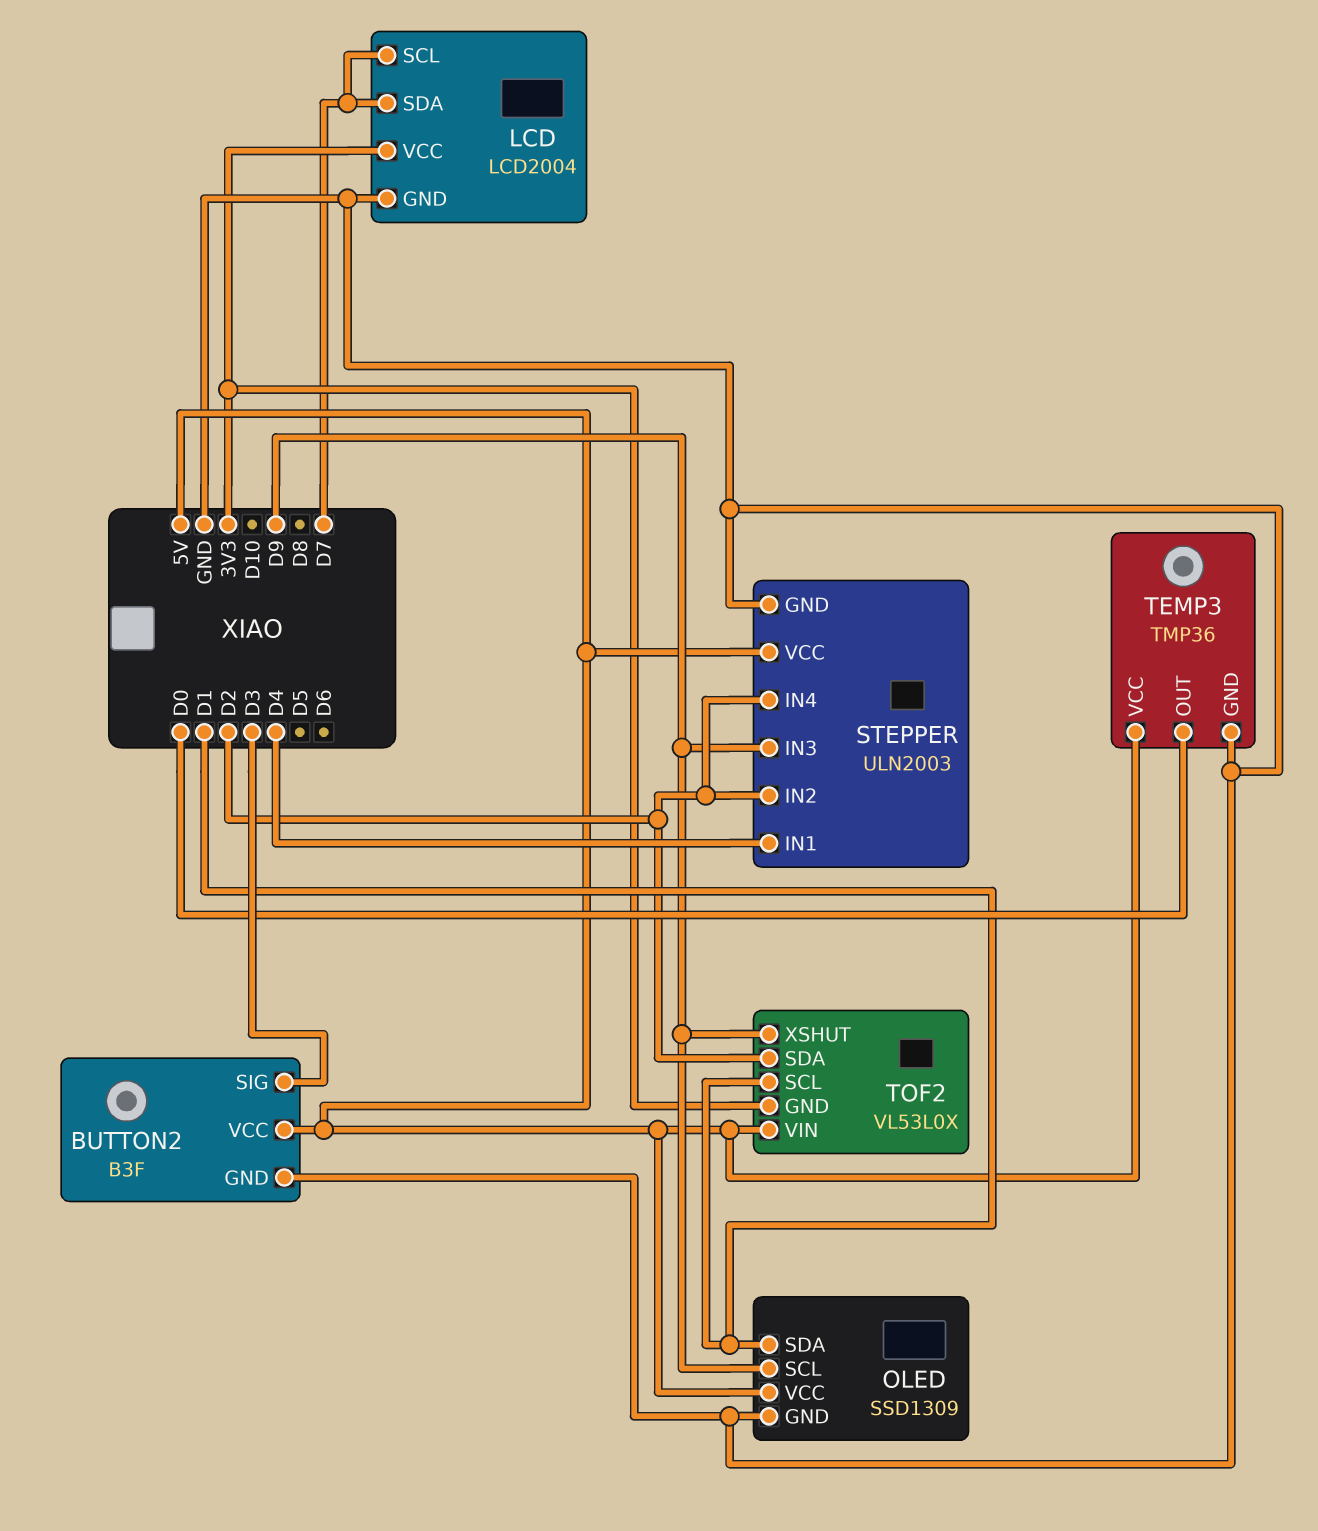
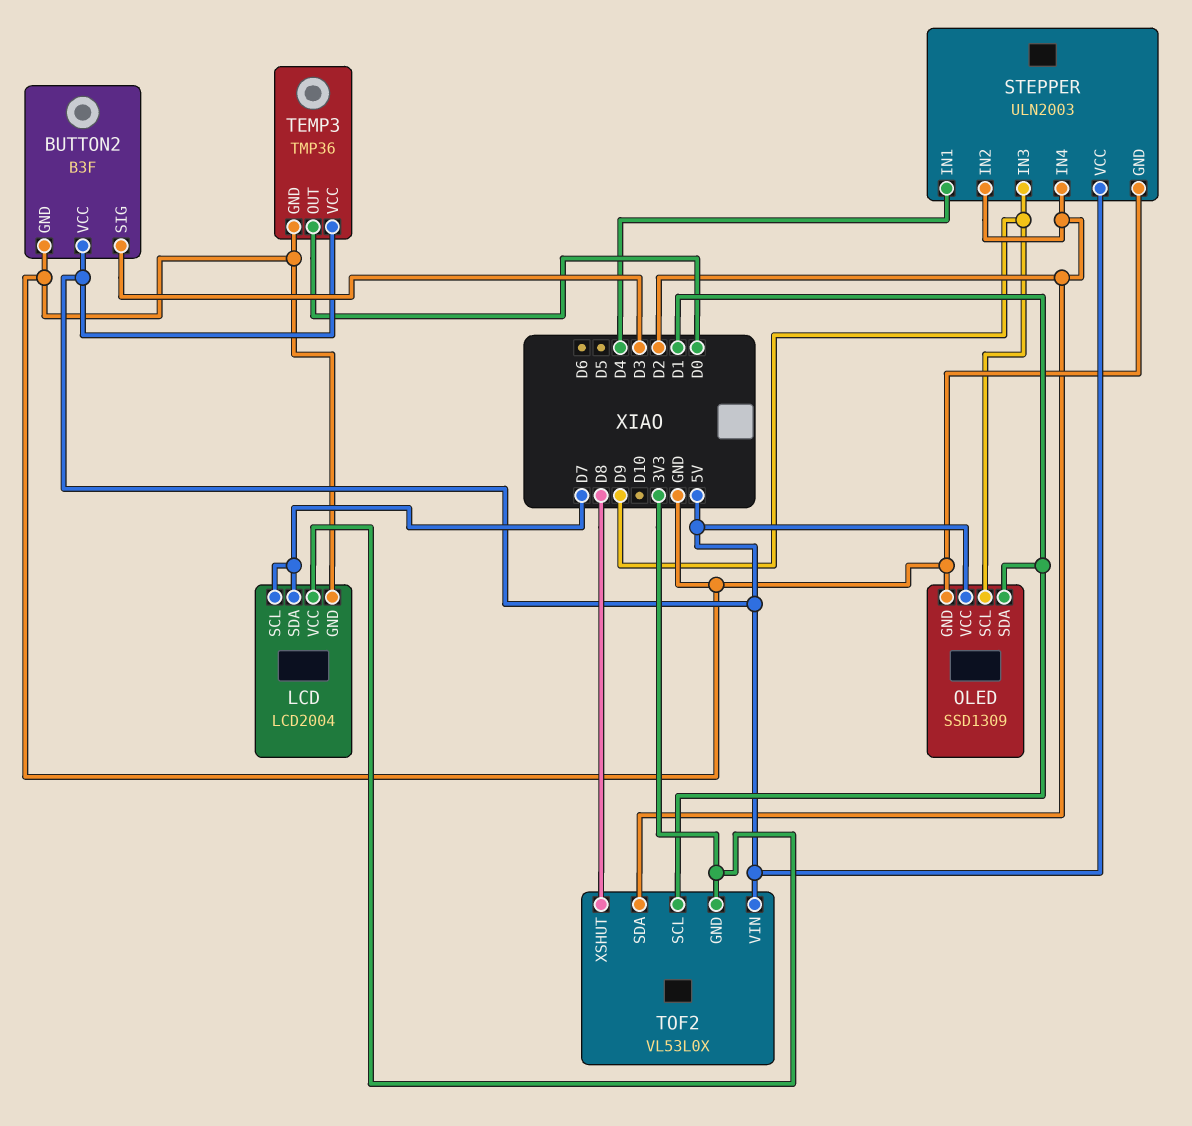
TOF2 pin XSHUT: D9 -> D8

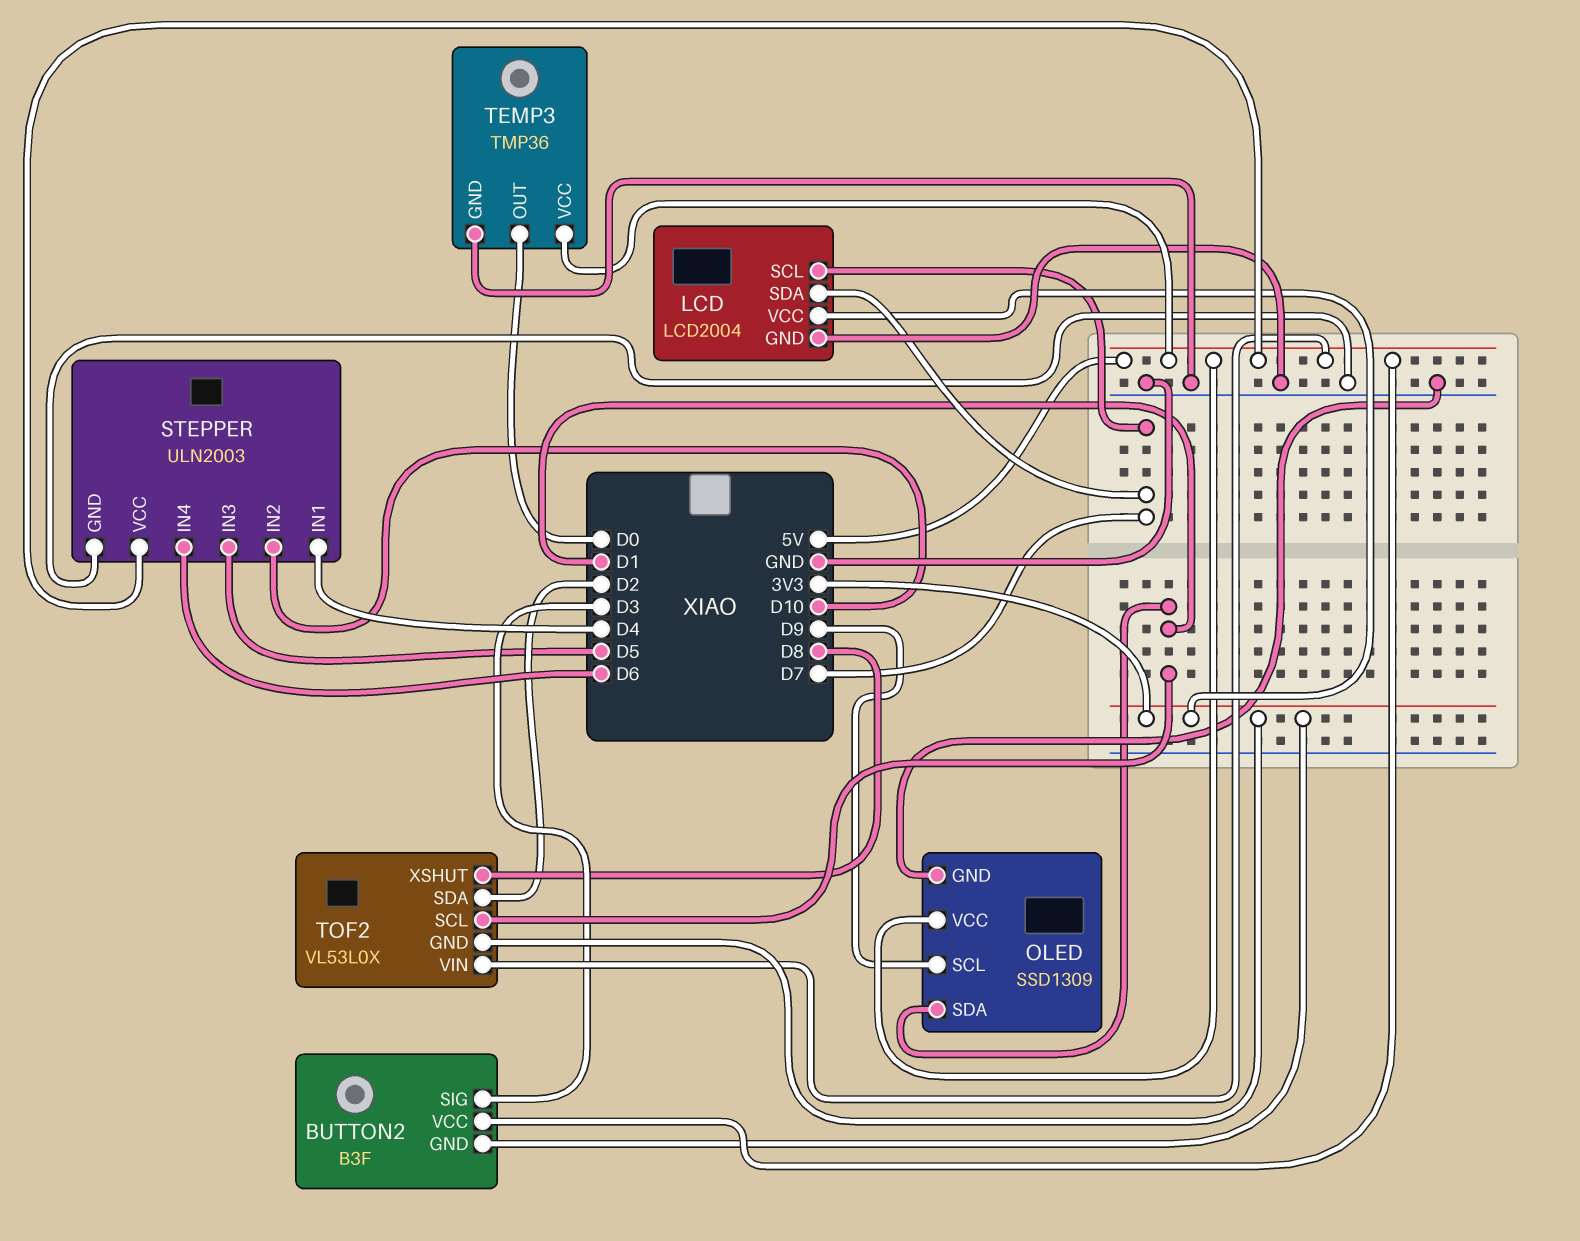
BUTTON2 pin GND: GND -> 3V3
STEPPER pin IN2: D2 -> D10
STEPPER pin IN3: D9 -> D5
STEPPER pin IN4: D2 -> D6

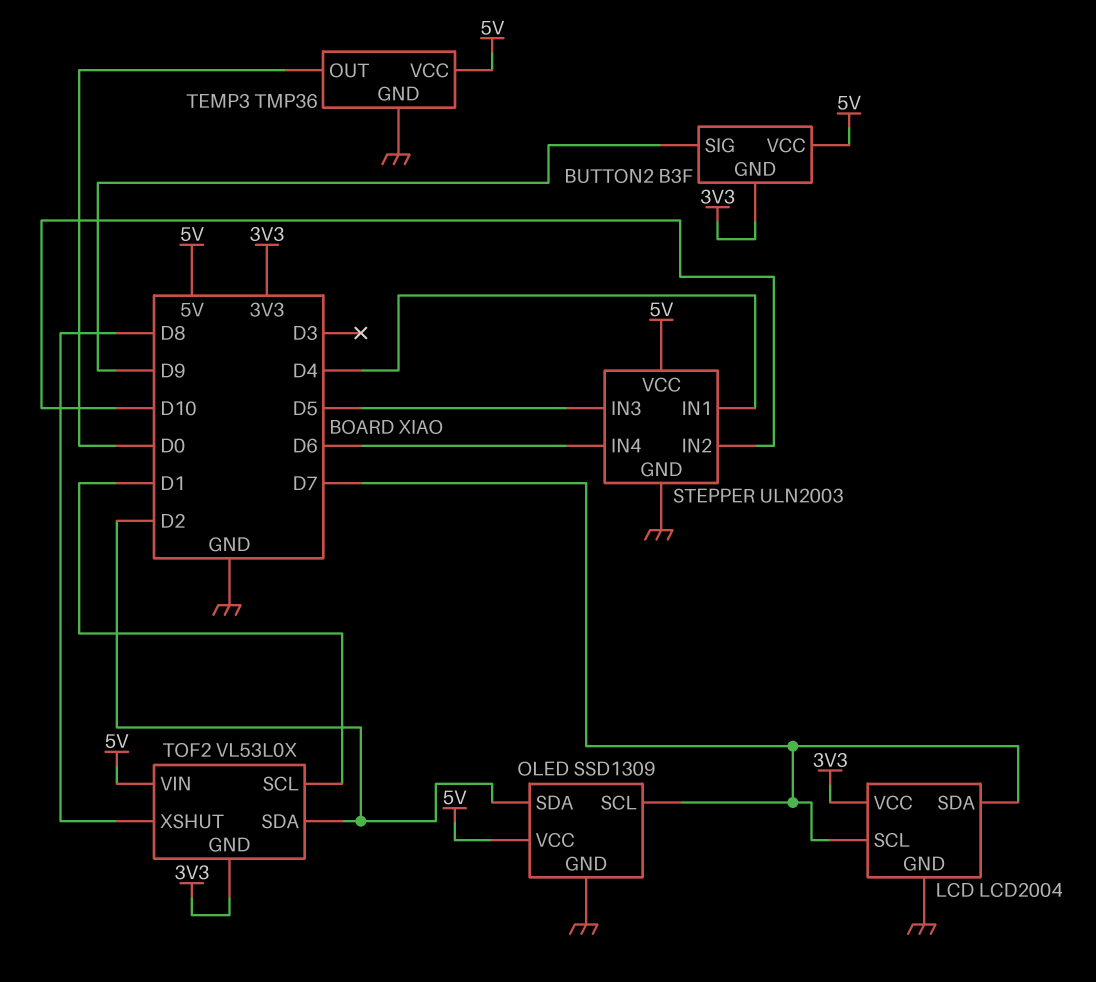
BUTTON2 pin SIG: D3 -> D9
OLED pin SCL: D9 -> D7
OLED pin SDA: D1 -> D2

